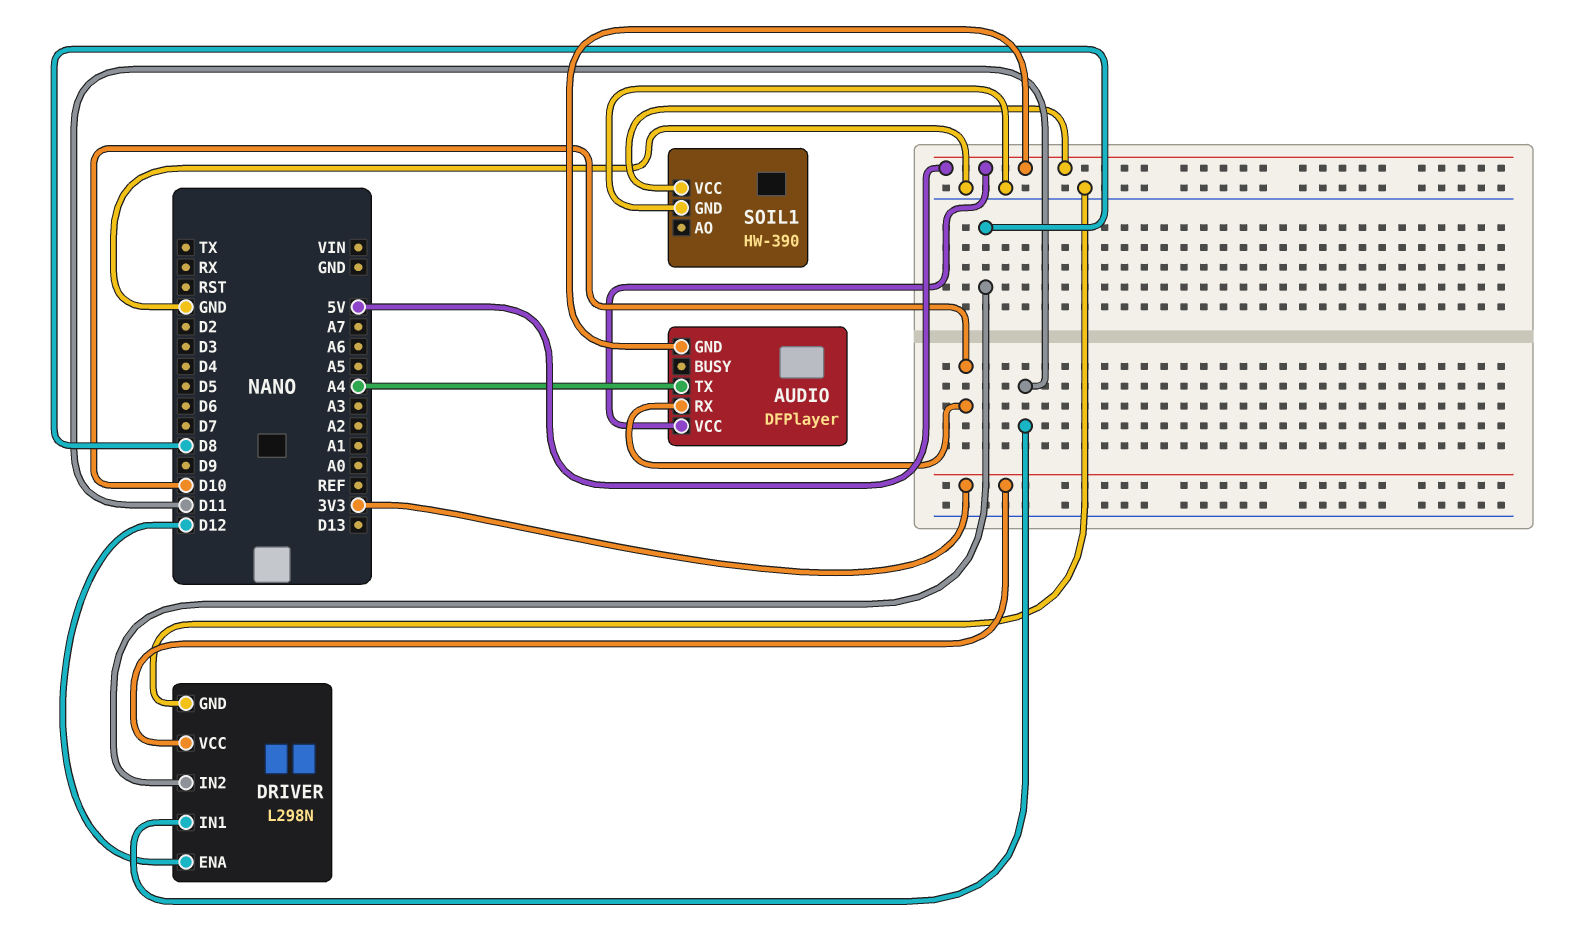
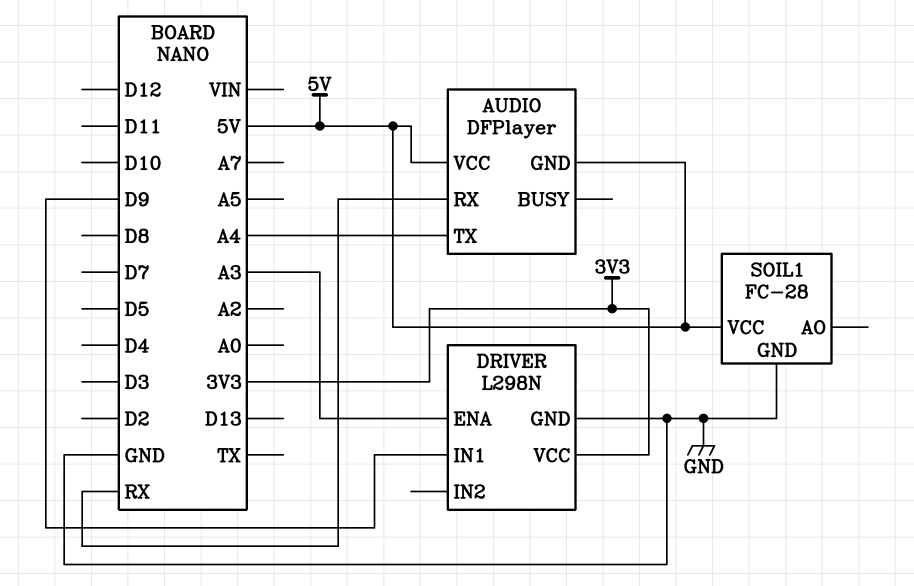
AUDIO pin RX: D10 -> RX
DRIVER pin ENA: D12 -> A3
DRIVER pin IN1: D11 -> D9
DRIVER pin IN2: D8 -> none
SOIL1: HW-390 -> FC-28

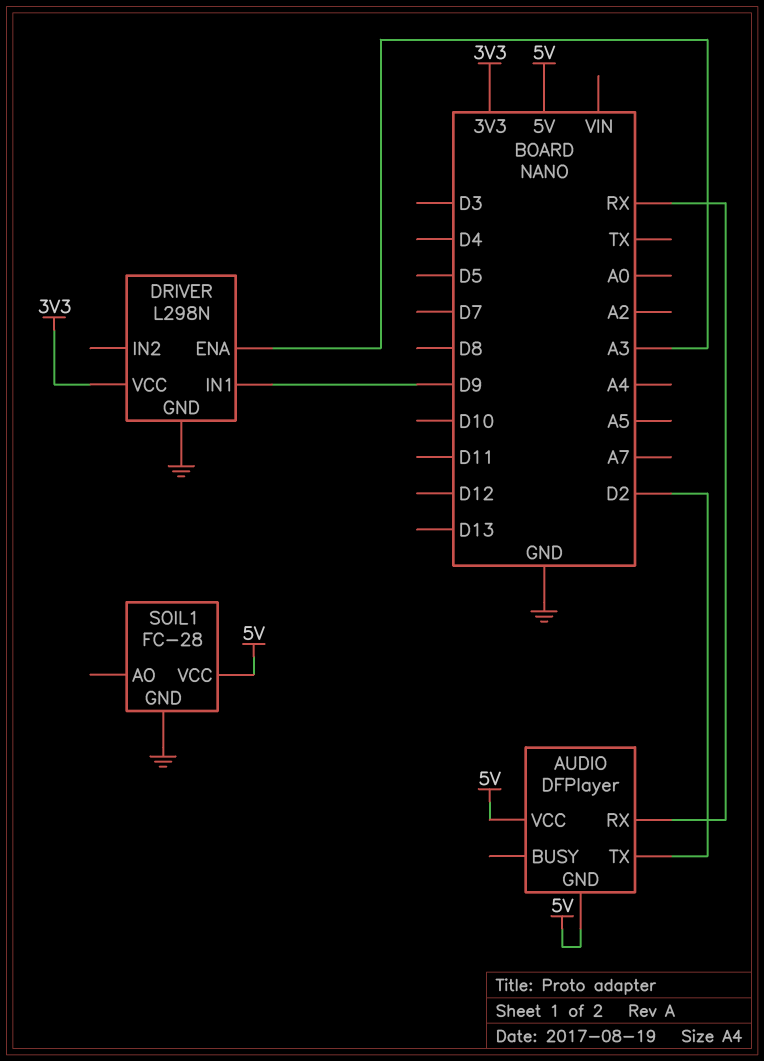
AUDIO pin TX: A4 -> D2

